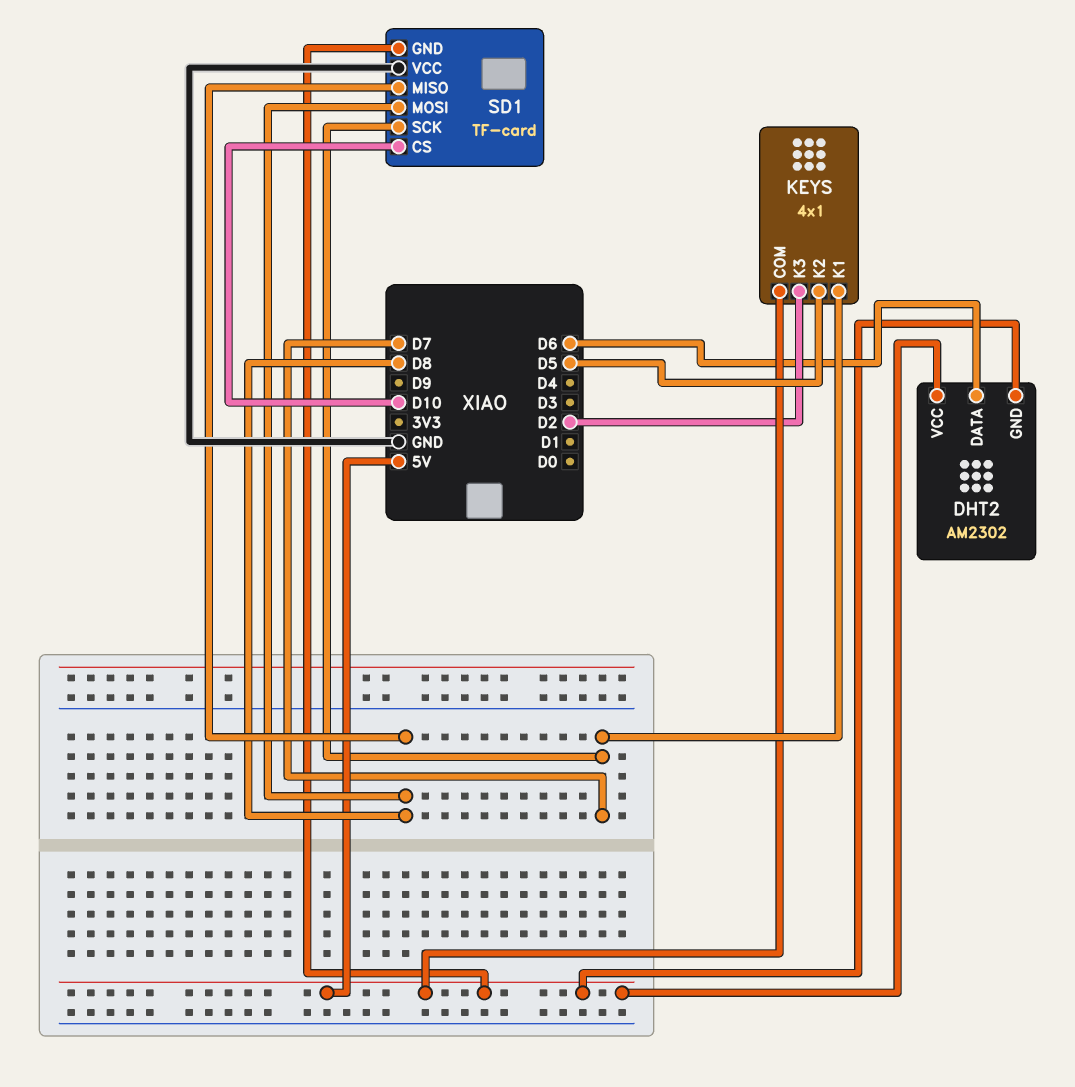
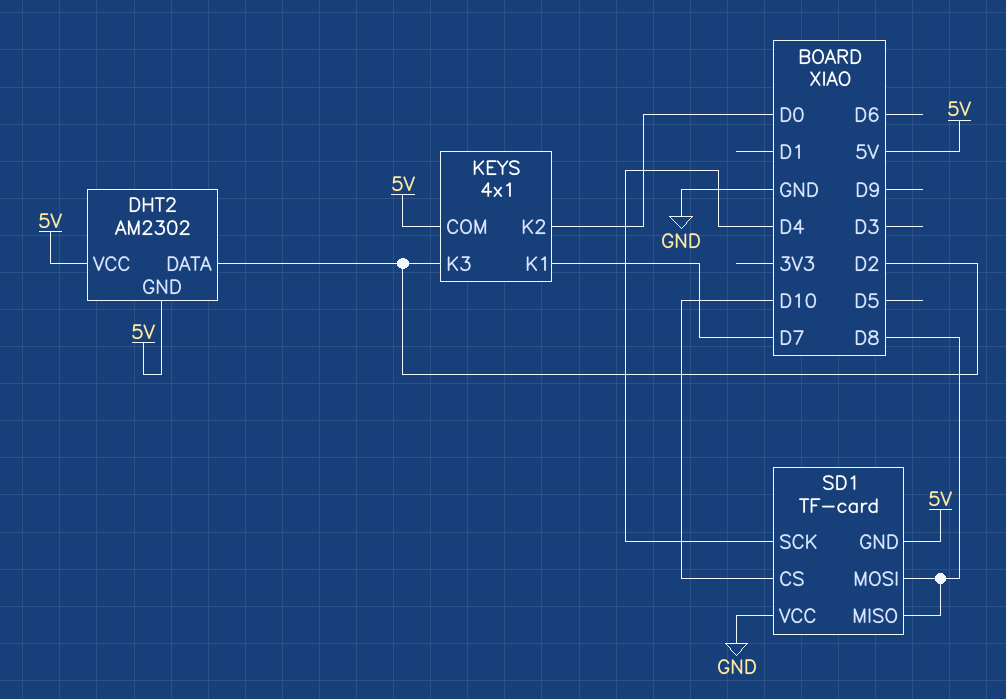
DHT2 pin DATA: D6 -> D2
KEYS pin K2: D5 -> D0
SD1 pin SCK: D7 -> D4

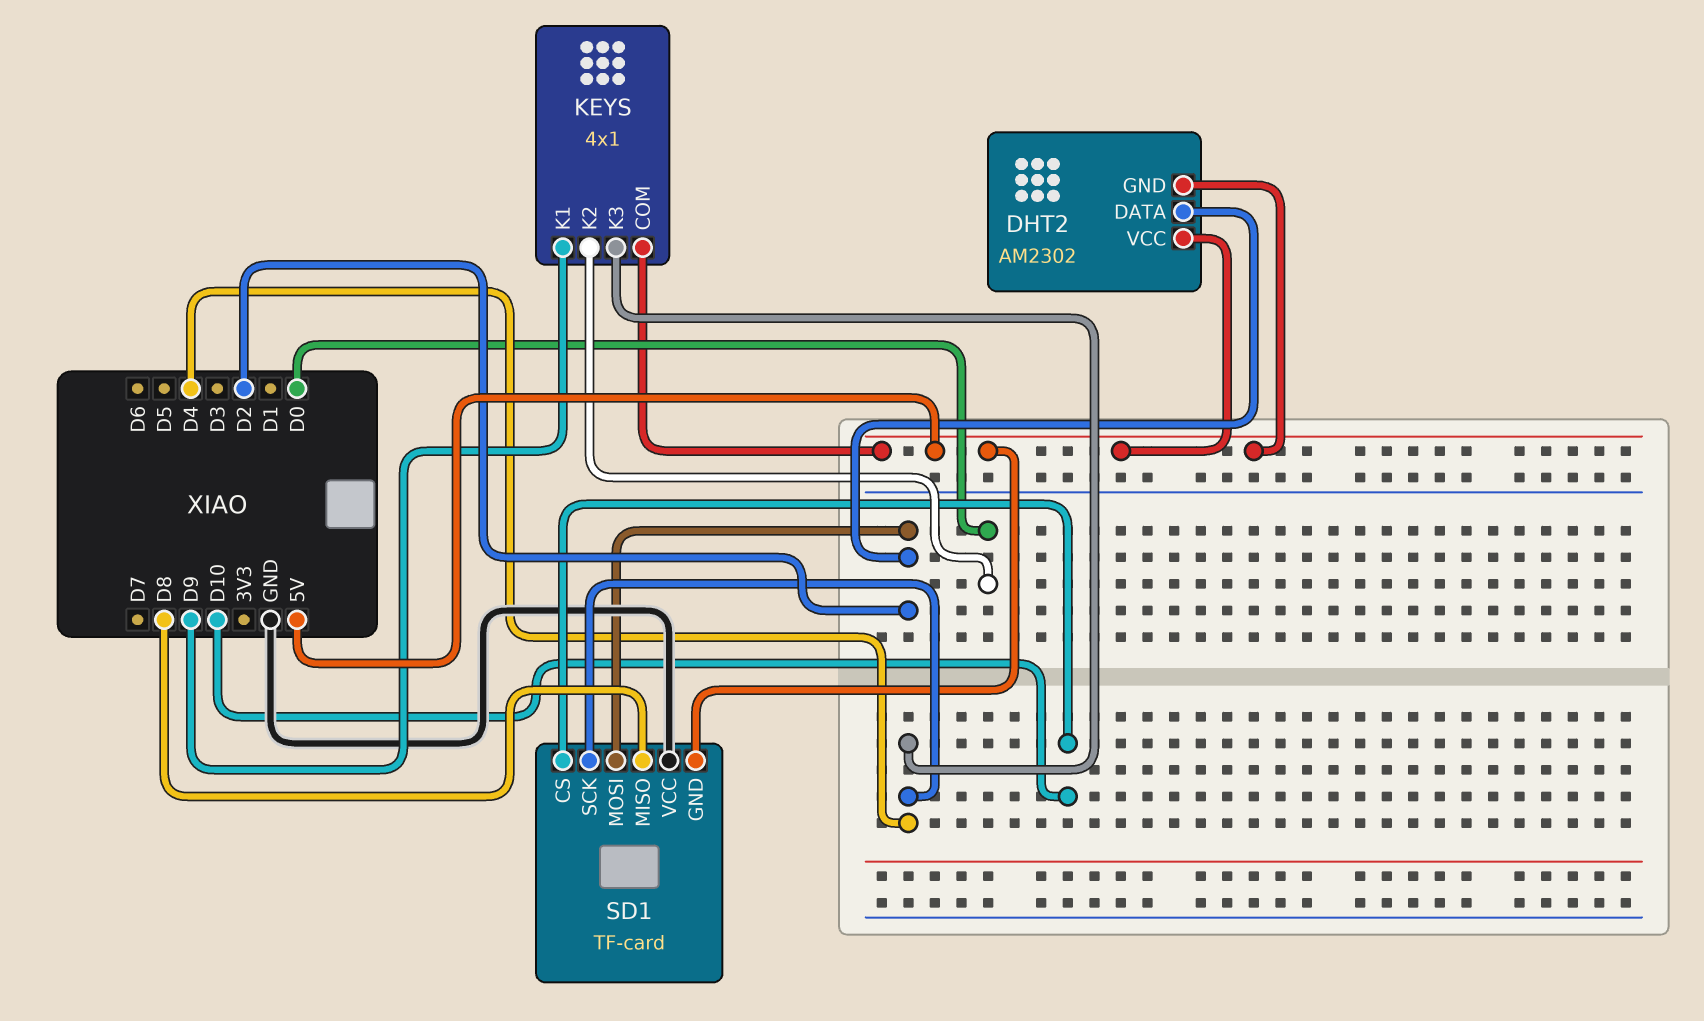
KEYS pin K1: D7 -> D9
KEYS pin K3: D2 -> D4
SD1 pin MOSI: D8 -> D2

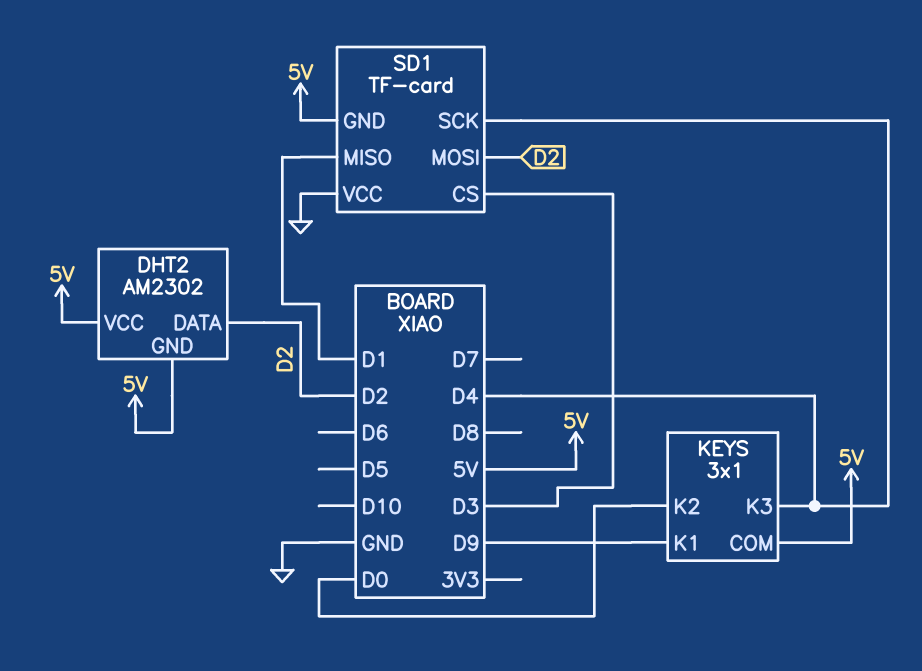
KEYS: 4x1 -> 3x1
SD1 pin CS: D10 -> D3
SD1 pin MISO: D8 -> D1

